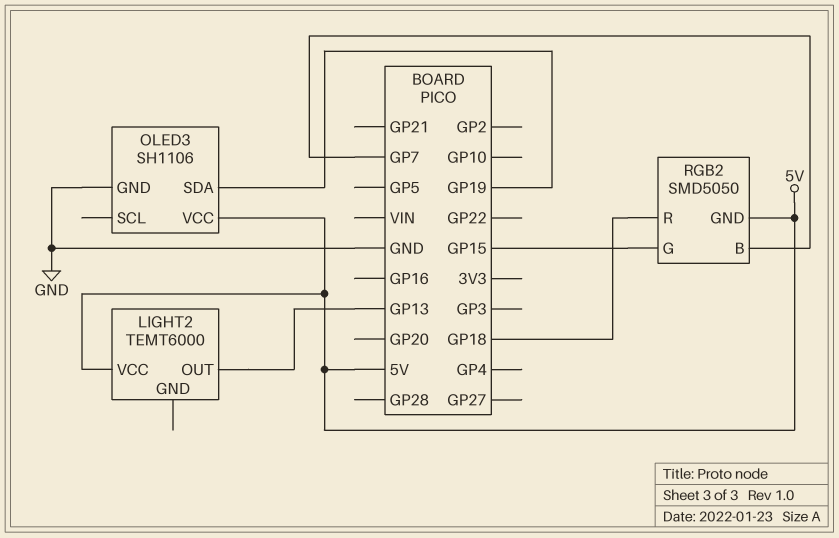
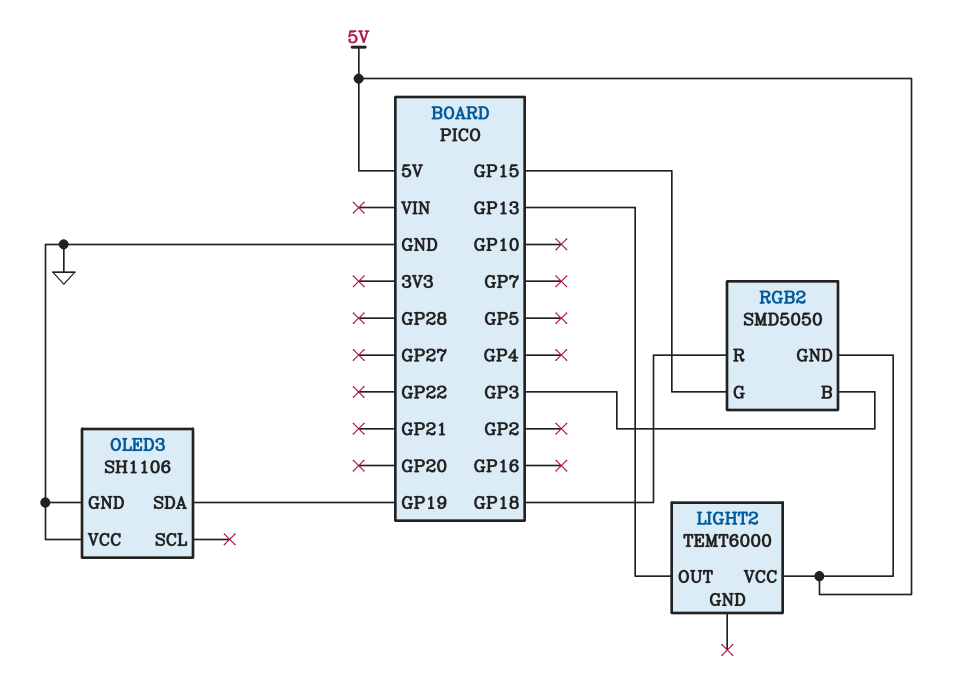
OLED3 pin VCC: 5V -> GND
RGB2 pin B: GP7 -> GP3

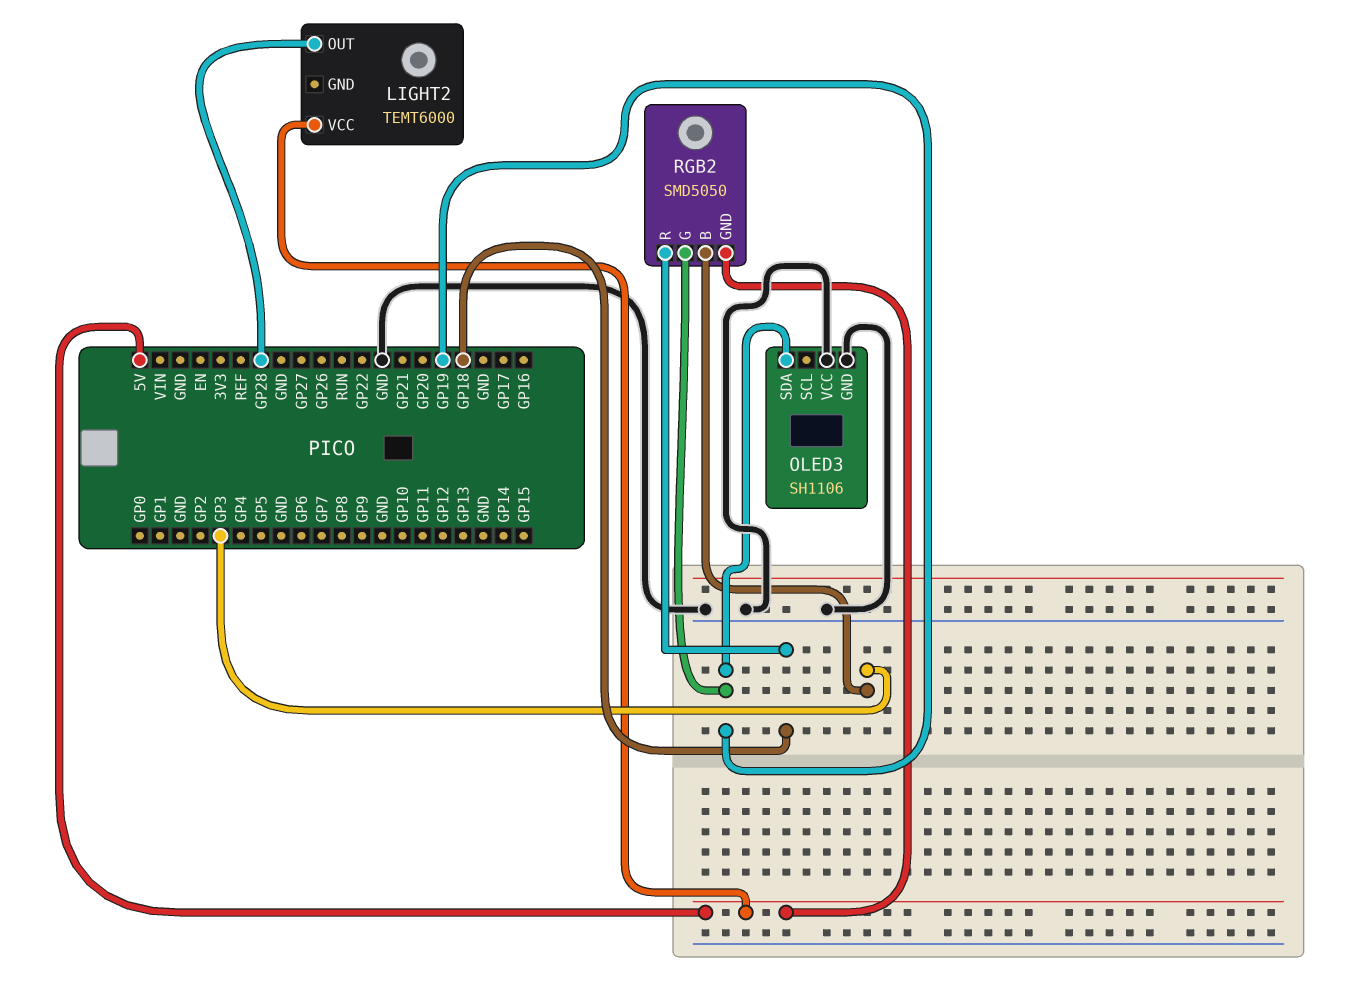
LIGHT2 pin OUT: GP13 -> GP28
RGB2 pin G: GP15 -> GP19

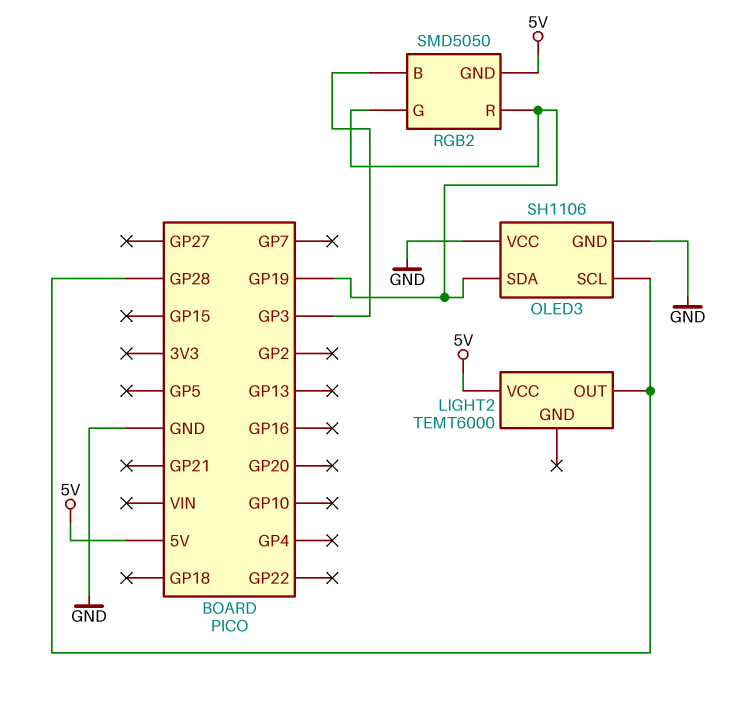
OLED3 pin SCL: none -> GP28
RGB2 pin R: GP18 -> GP19

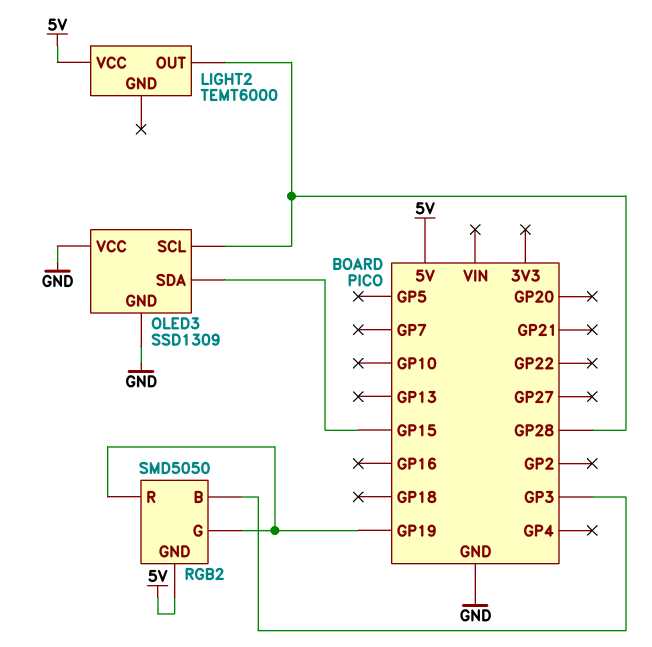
OLED3: SH1106 -> SSD1309
OLED3 pin SDA: GP19 -> GP15

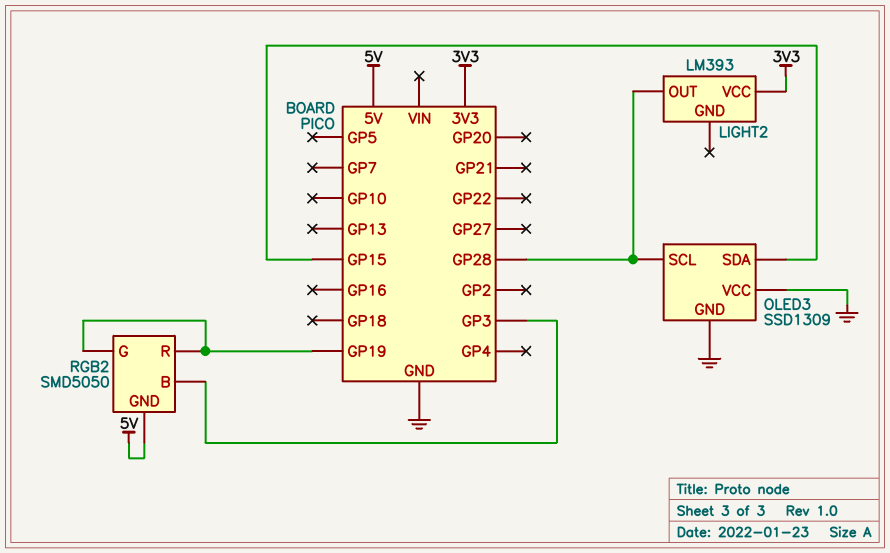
LIGHT2: TEMT6000 -> LM393
LIGHT2 pin VCC: 5V -> 3V3

